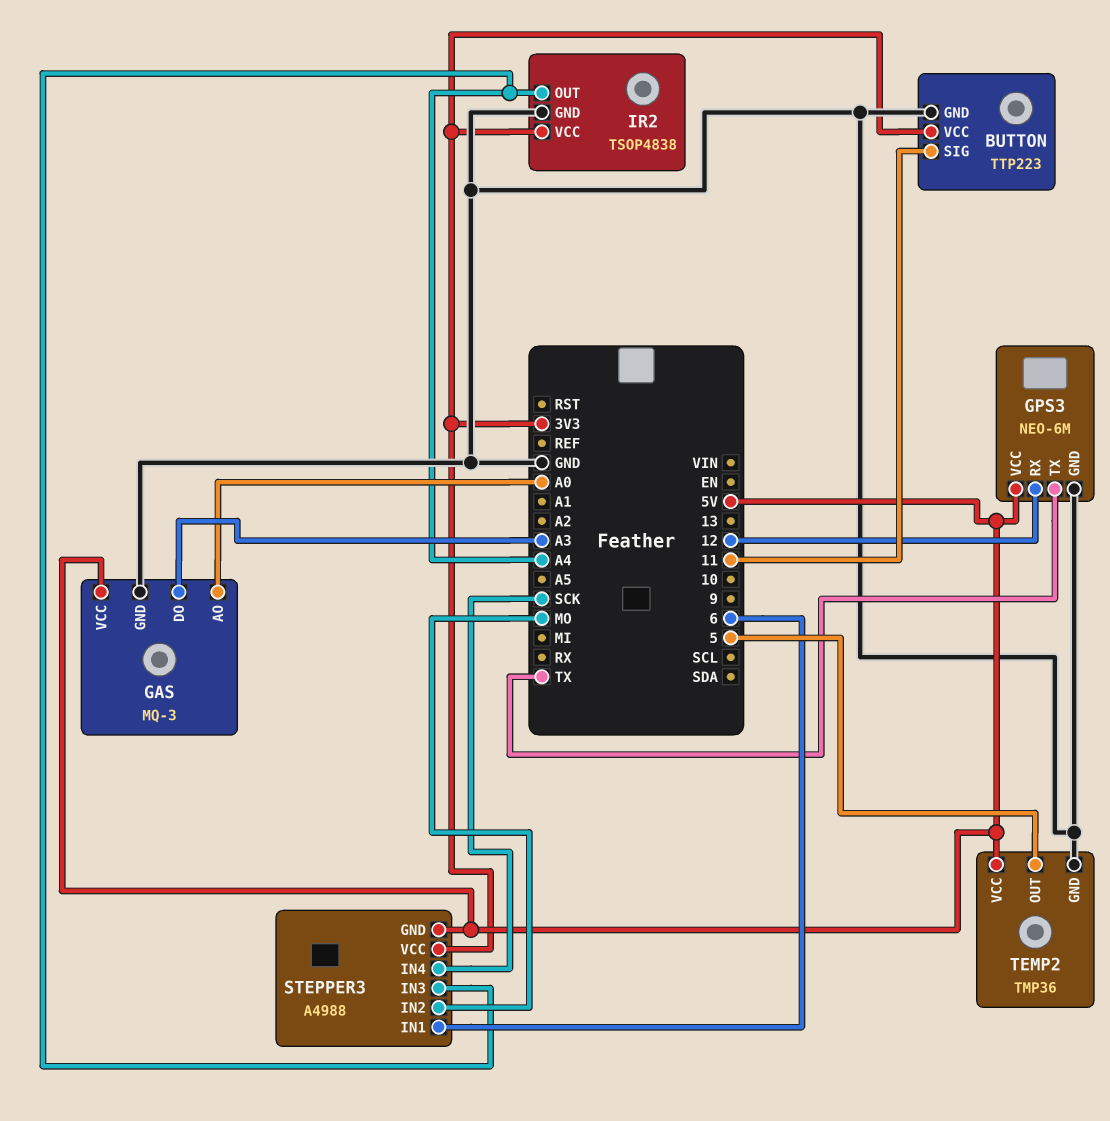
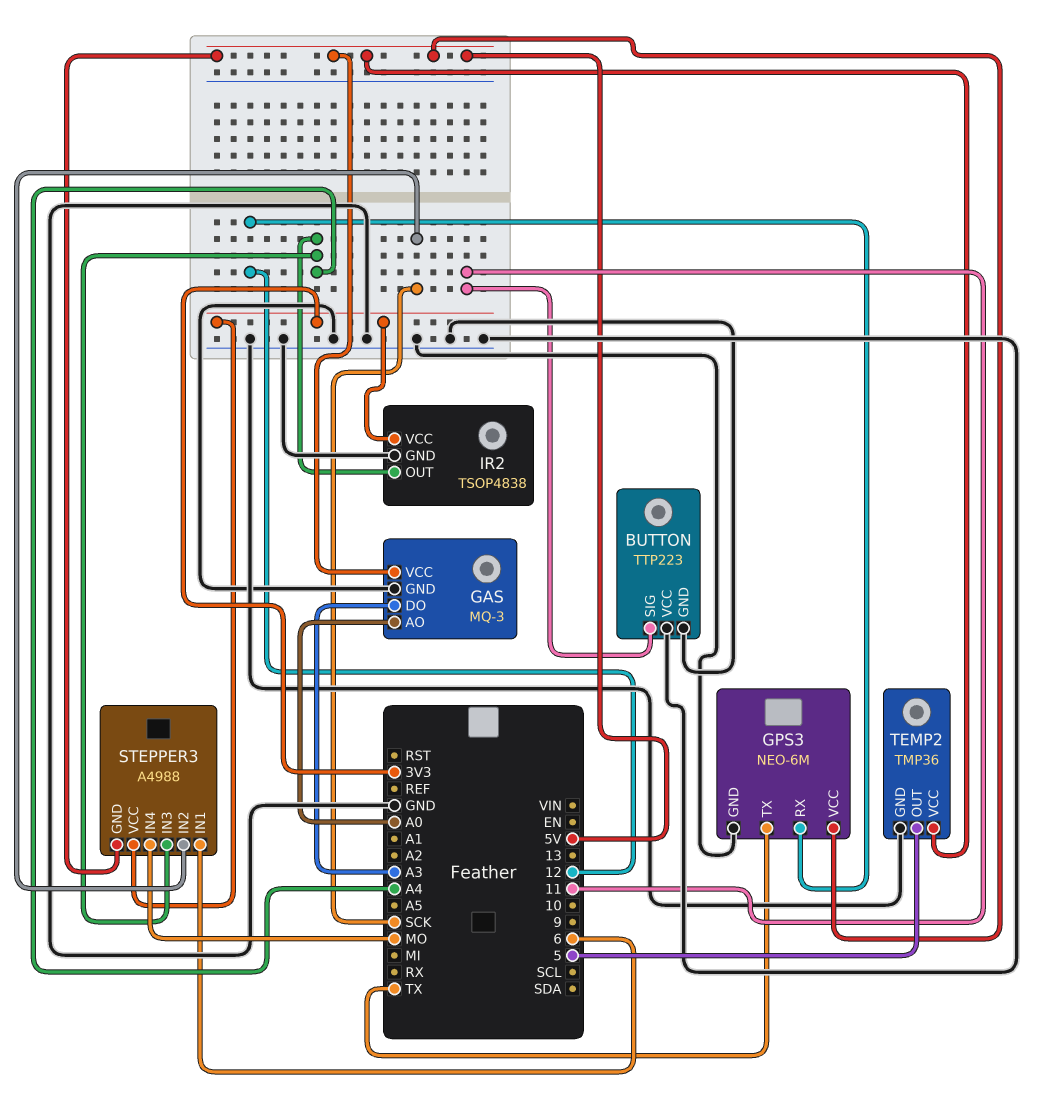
BUTTON pin VCC: 3V3 -> GND
STEPPER3 pin IN2: MO -> SCK
STEPPER3 pin IN4: SCK -> MO

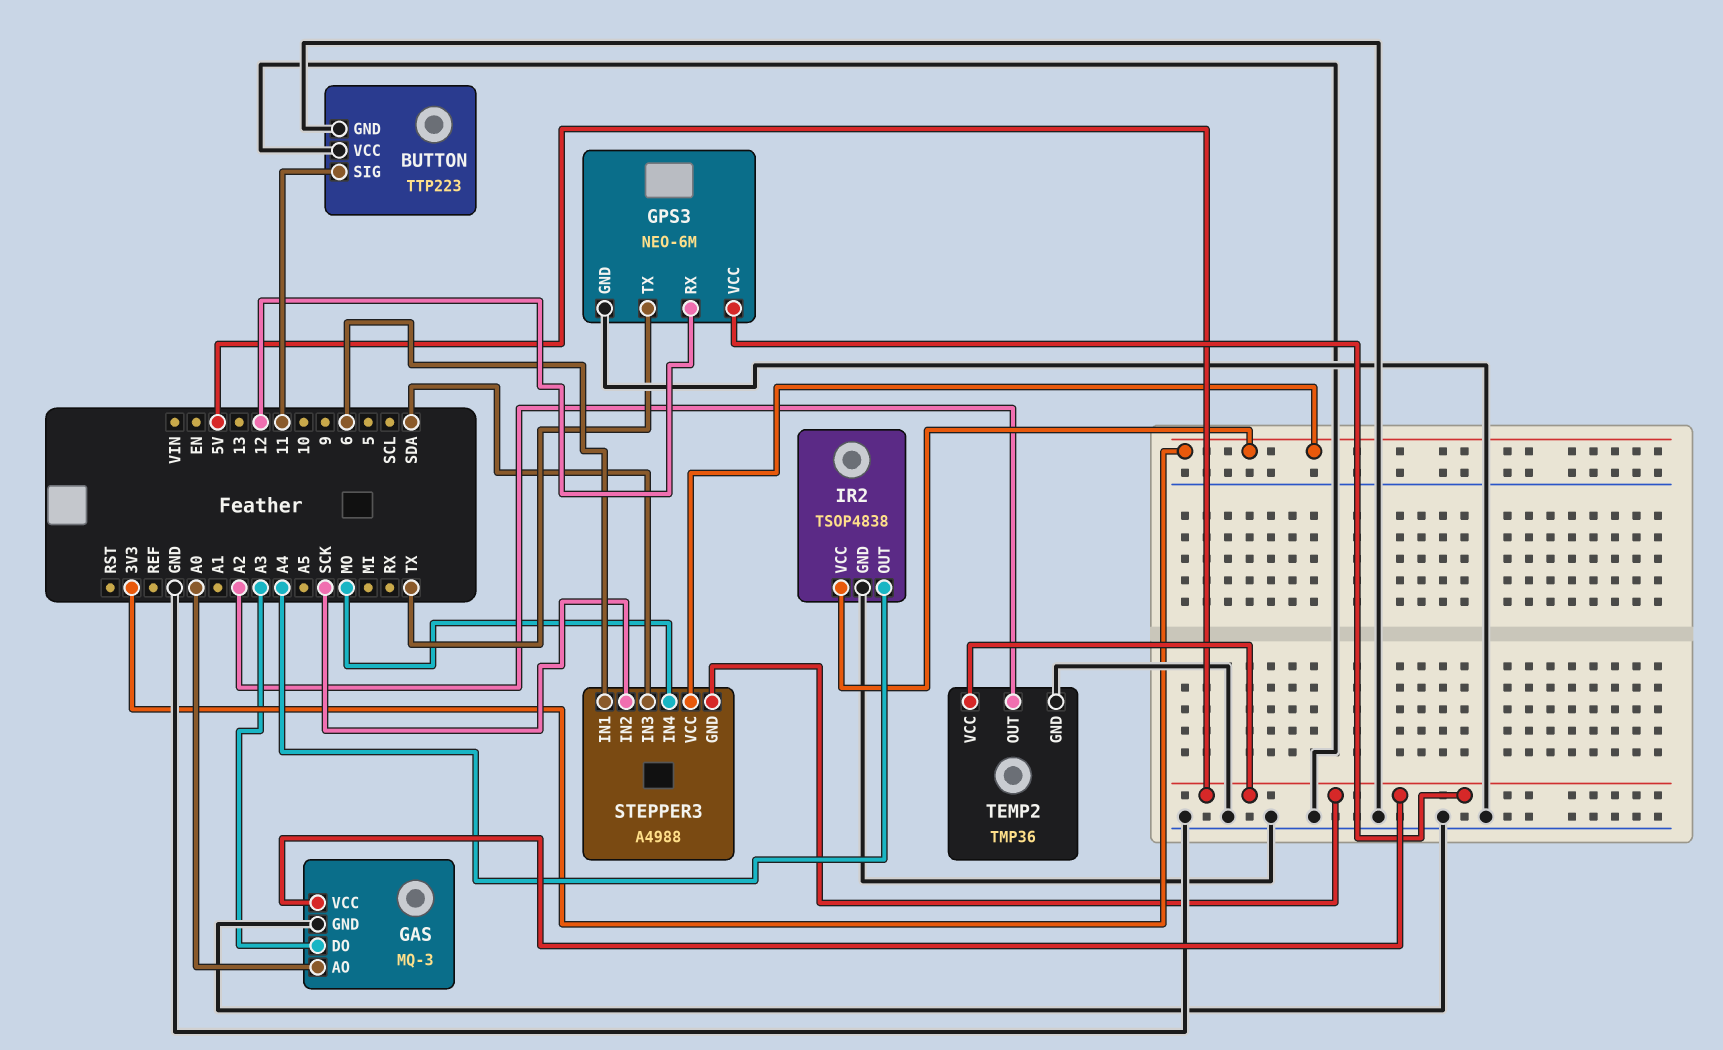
STEPPER3 pin IN3: A4 -> SDA
TEMP2 pin OUT: 5 -> A2

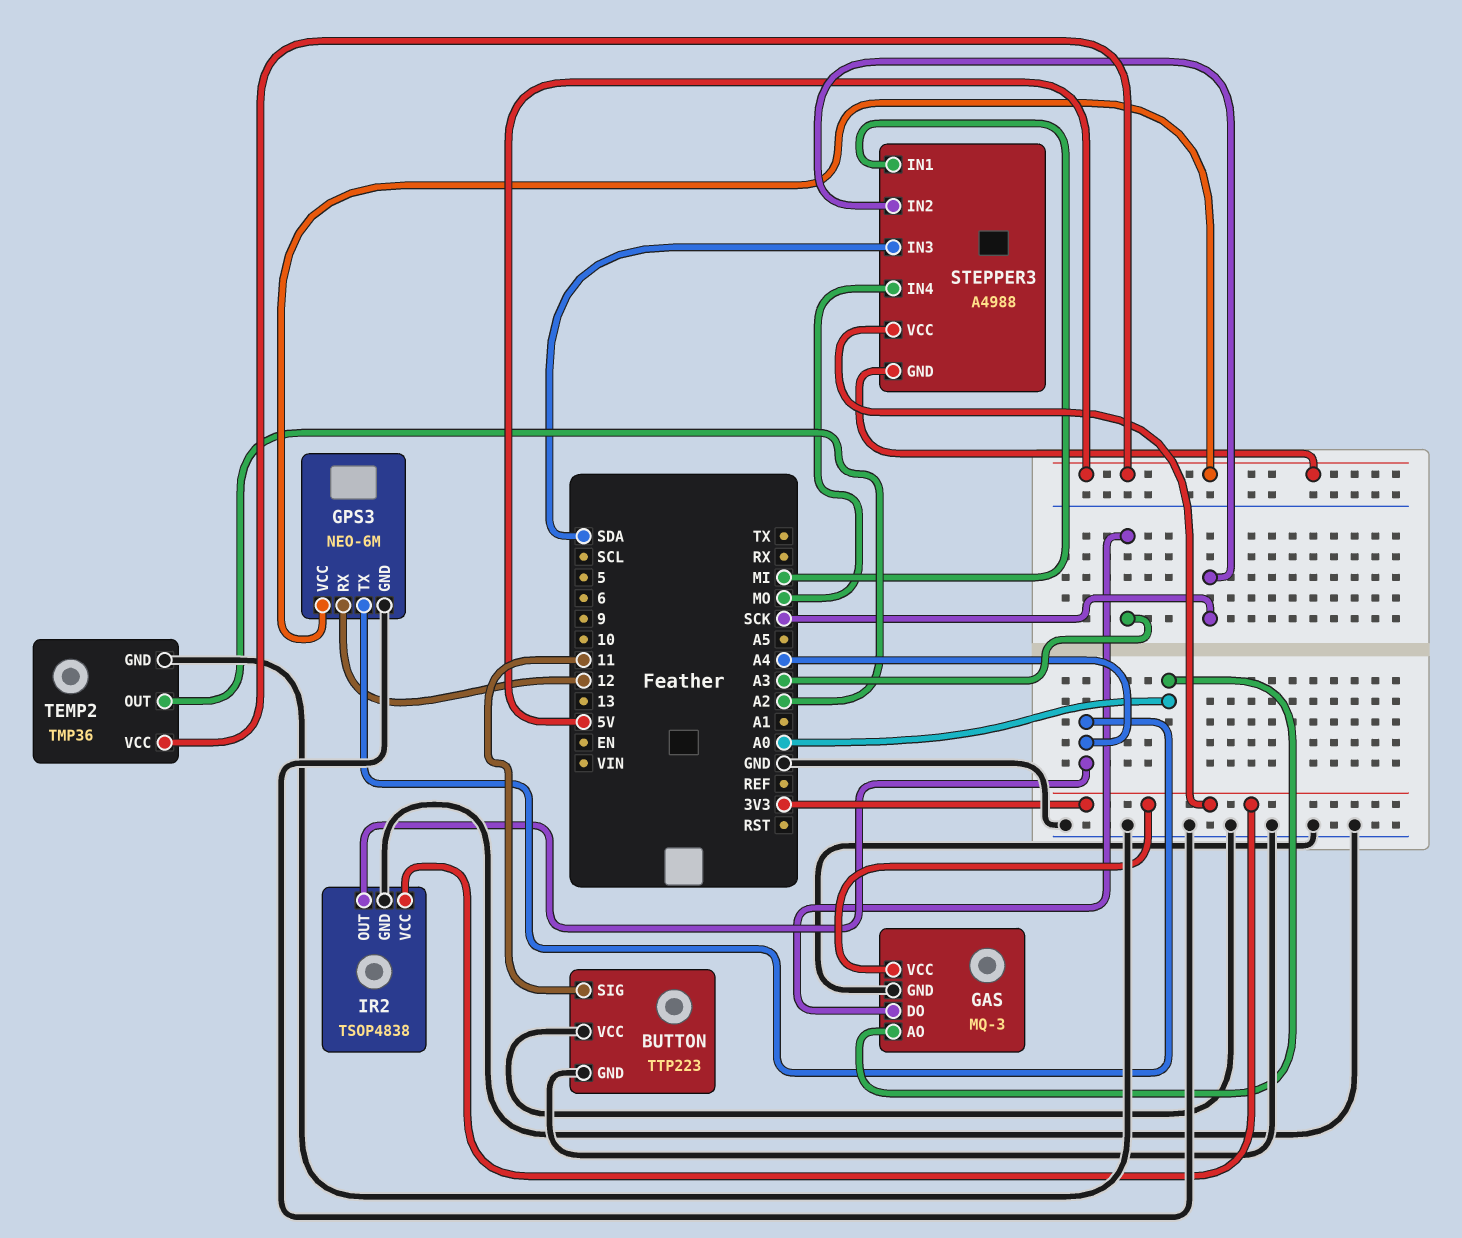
GAS pin VCC: 5V -> 3V3
GPS3 pin TX: TX -> A4
STEPPER3 pin IN1: 6 -> MI

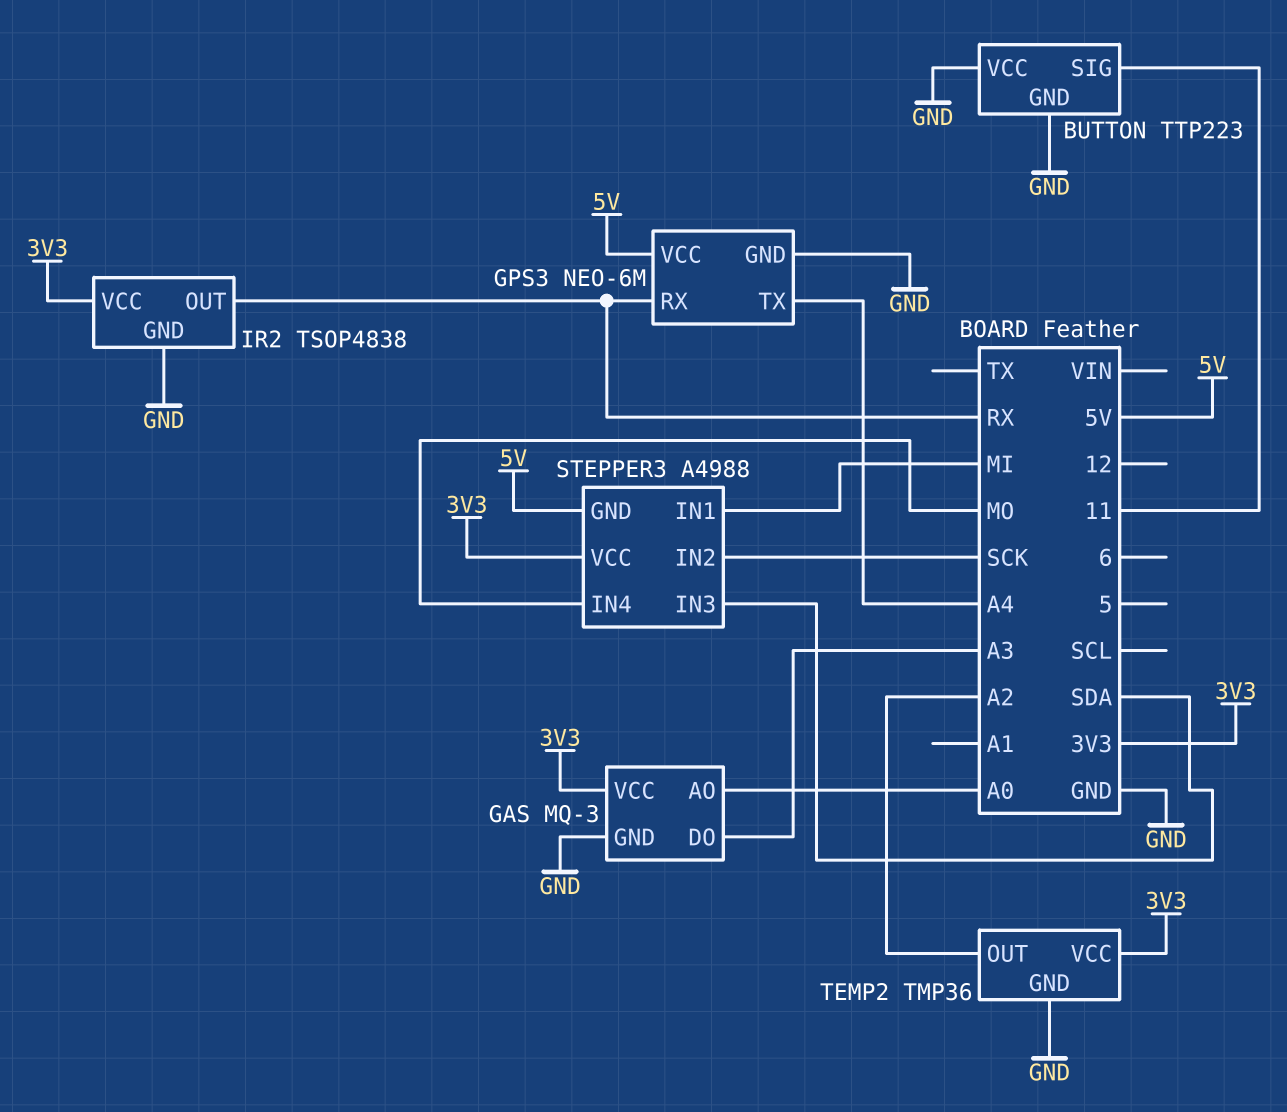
GPS3 pin RX: 12 -> RX
IR2 pin OUT: A4 -> RX
TEMP2 pin VCC: 5V -> 3V3

